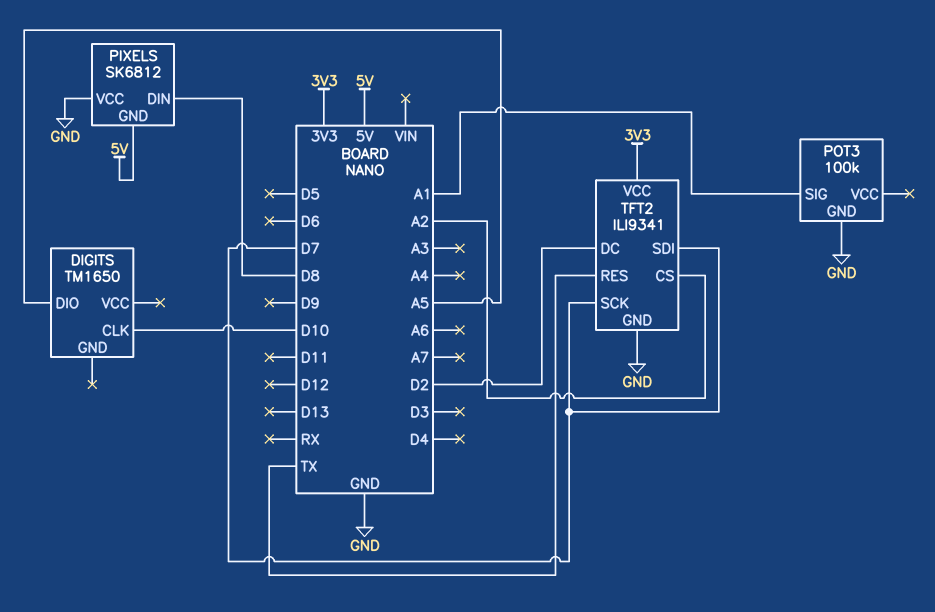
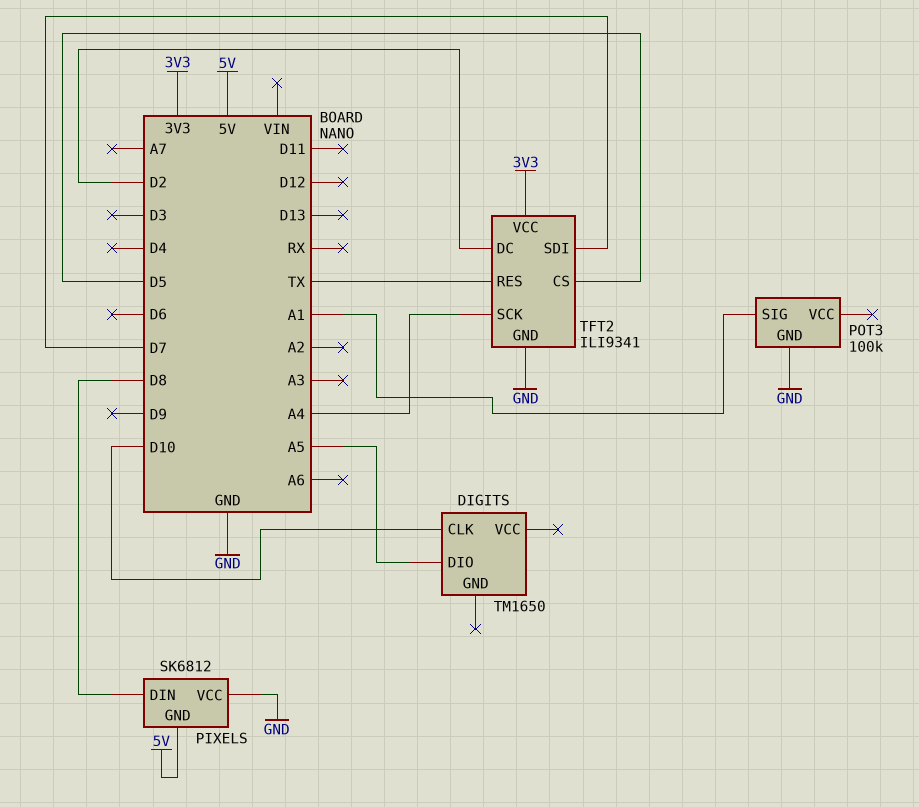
TFT2 pin CS: A2 -> D5
TFT2 pin SCK: D7 -> A4

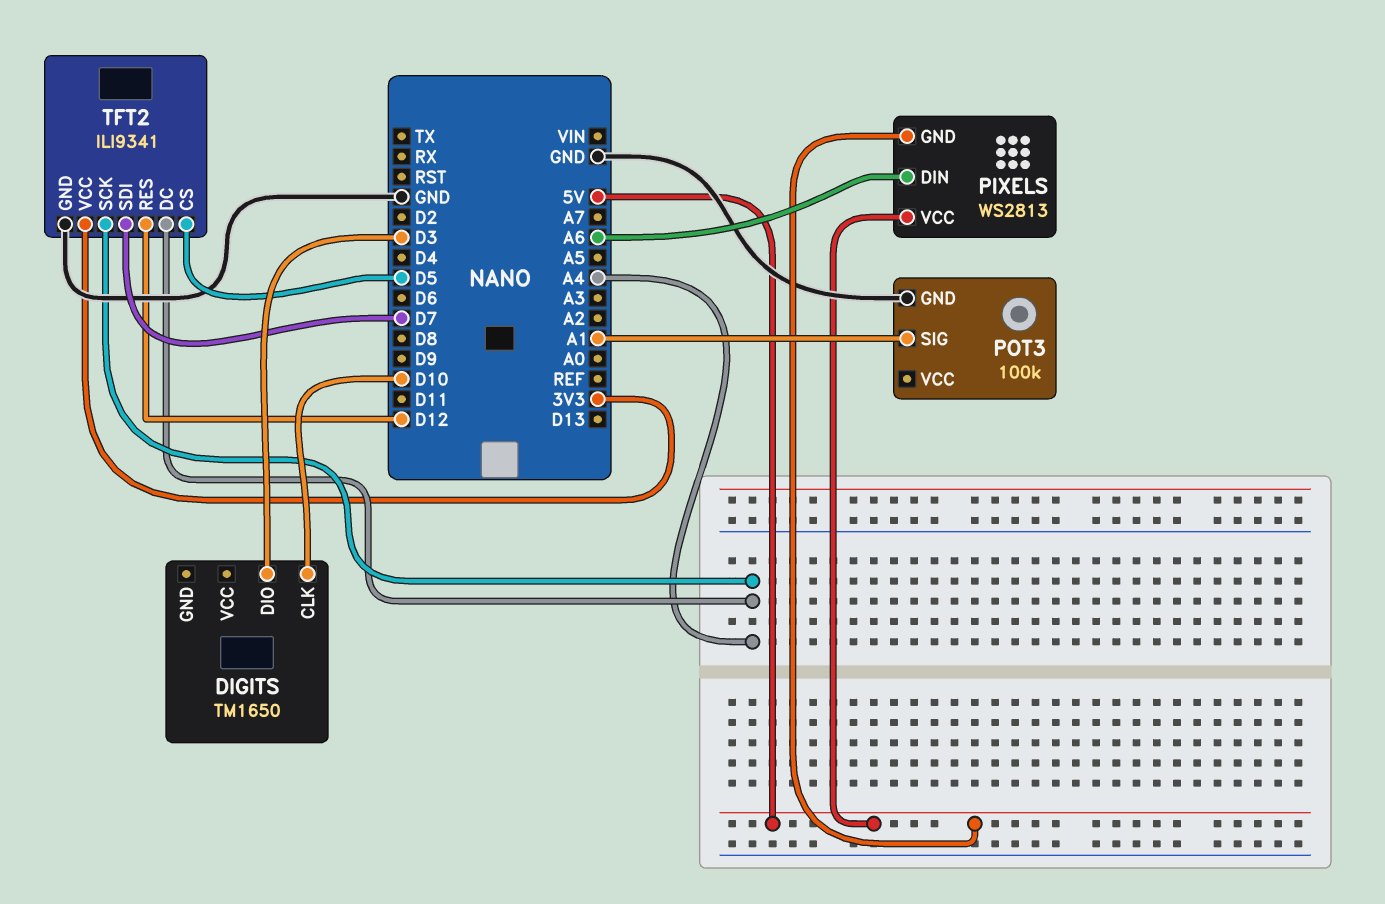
DIGITS pin DIO: A5 -> D3
PIXELS: SK6812 -> WS2813
PIXELS pin DIN: D8 -> A6
PIXELS pin VCC: GND -> 5V
TFT2 pin DC: D2 -> A4
TFT2 pin RES: TX -> D12

